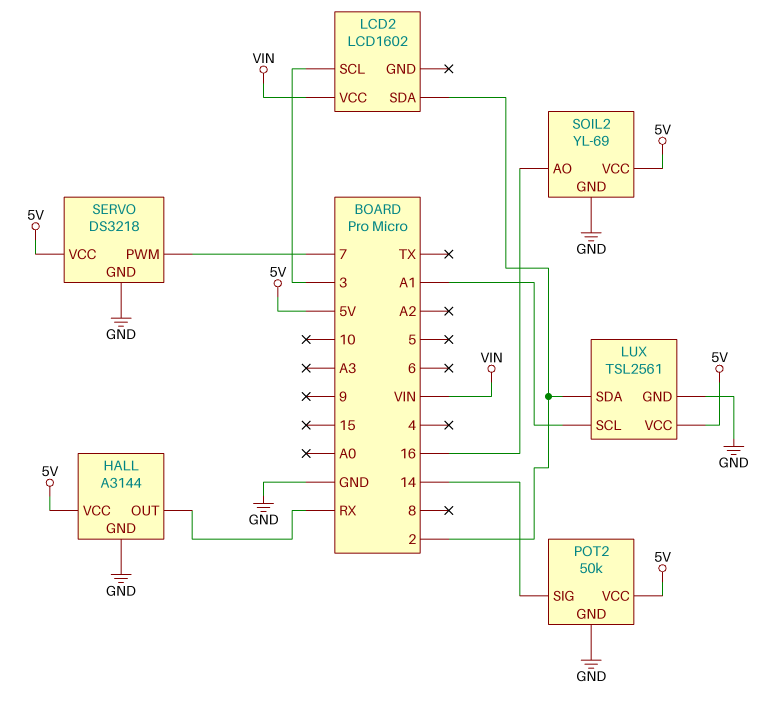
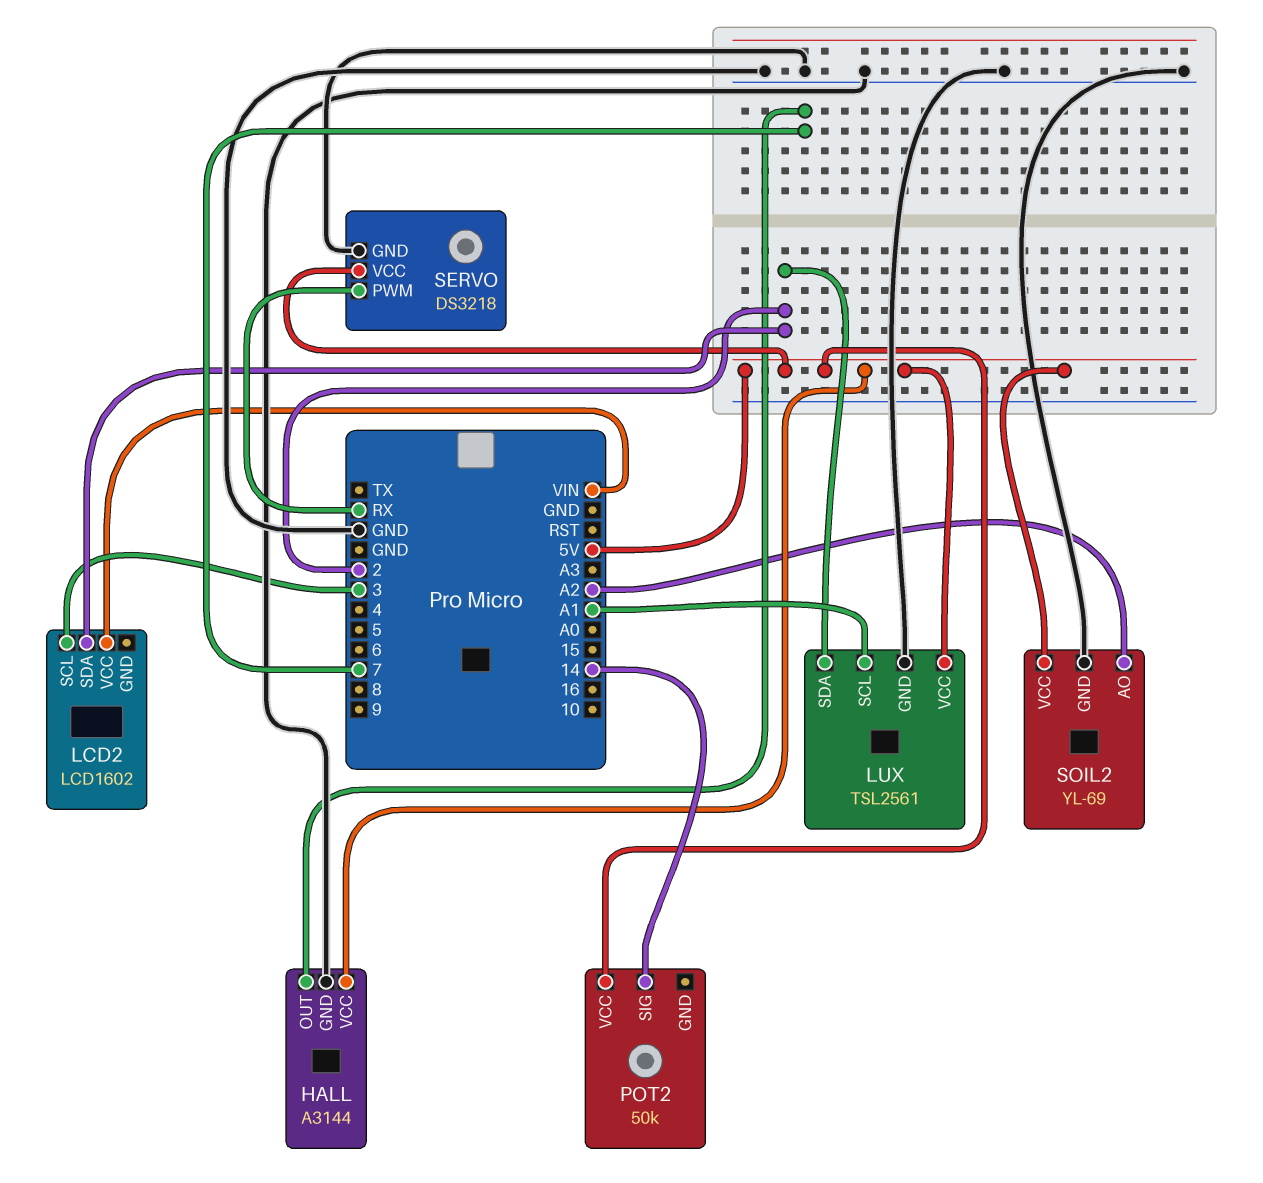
HALL pin OUT: RX -> 7
POT2 pin GND: GND -> none
SERVO pin PWM: 7 -> RX
SOIL2 pin AO: 16 -> A2

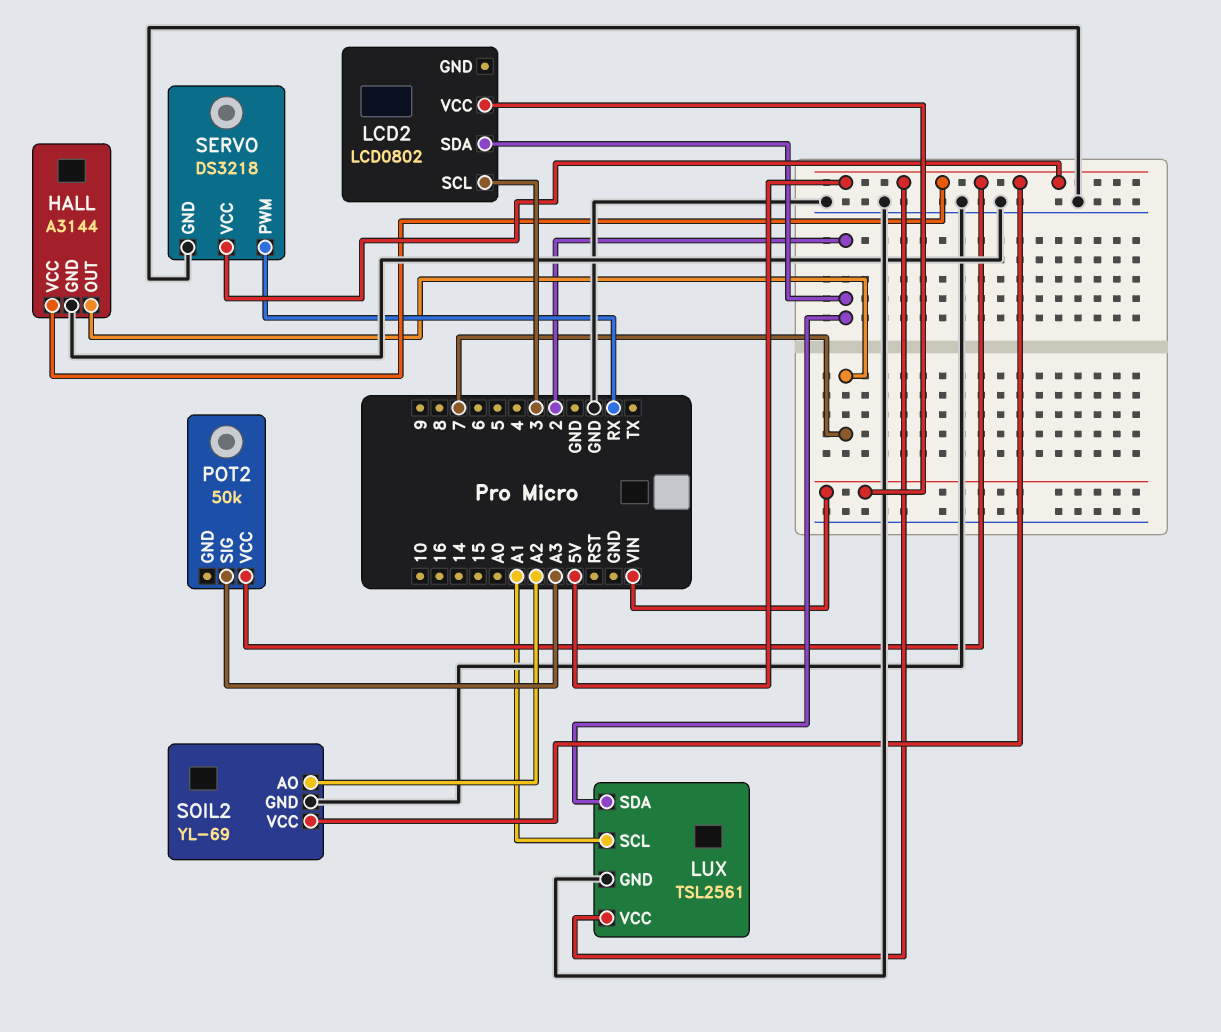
LCD2: LCD1602 -> LCD0802
POT2 pin SIG: 14 -> A3

